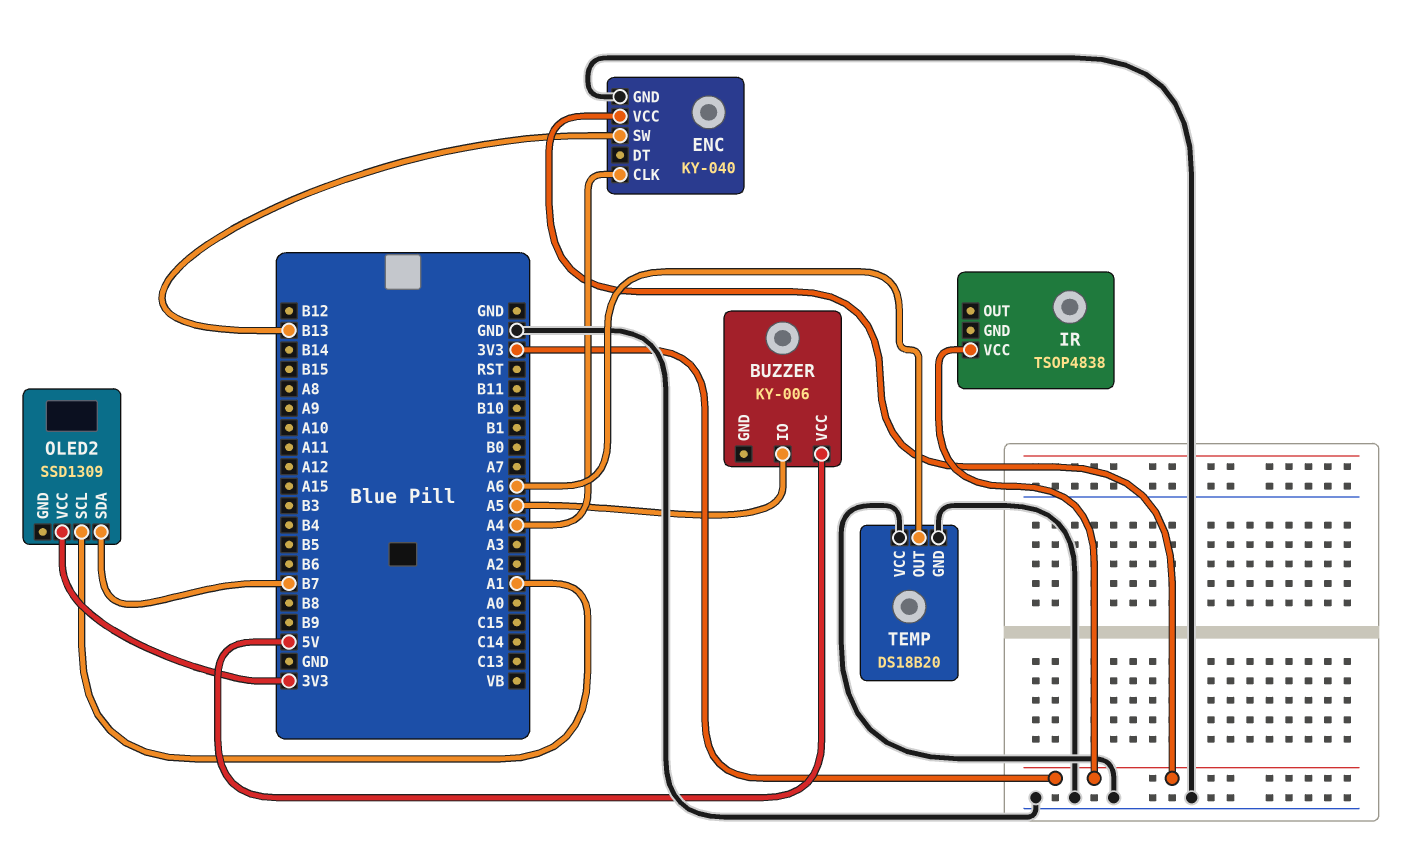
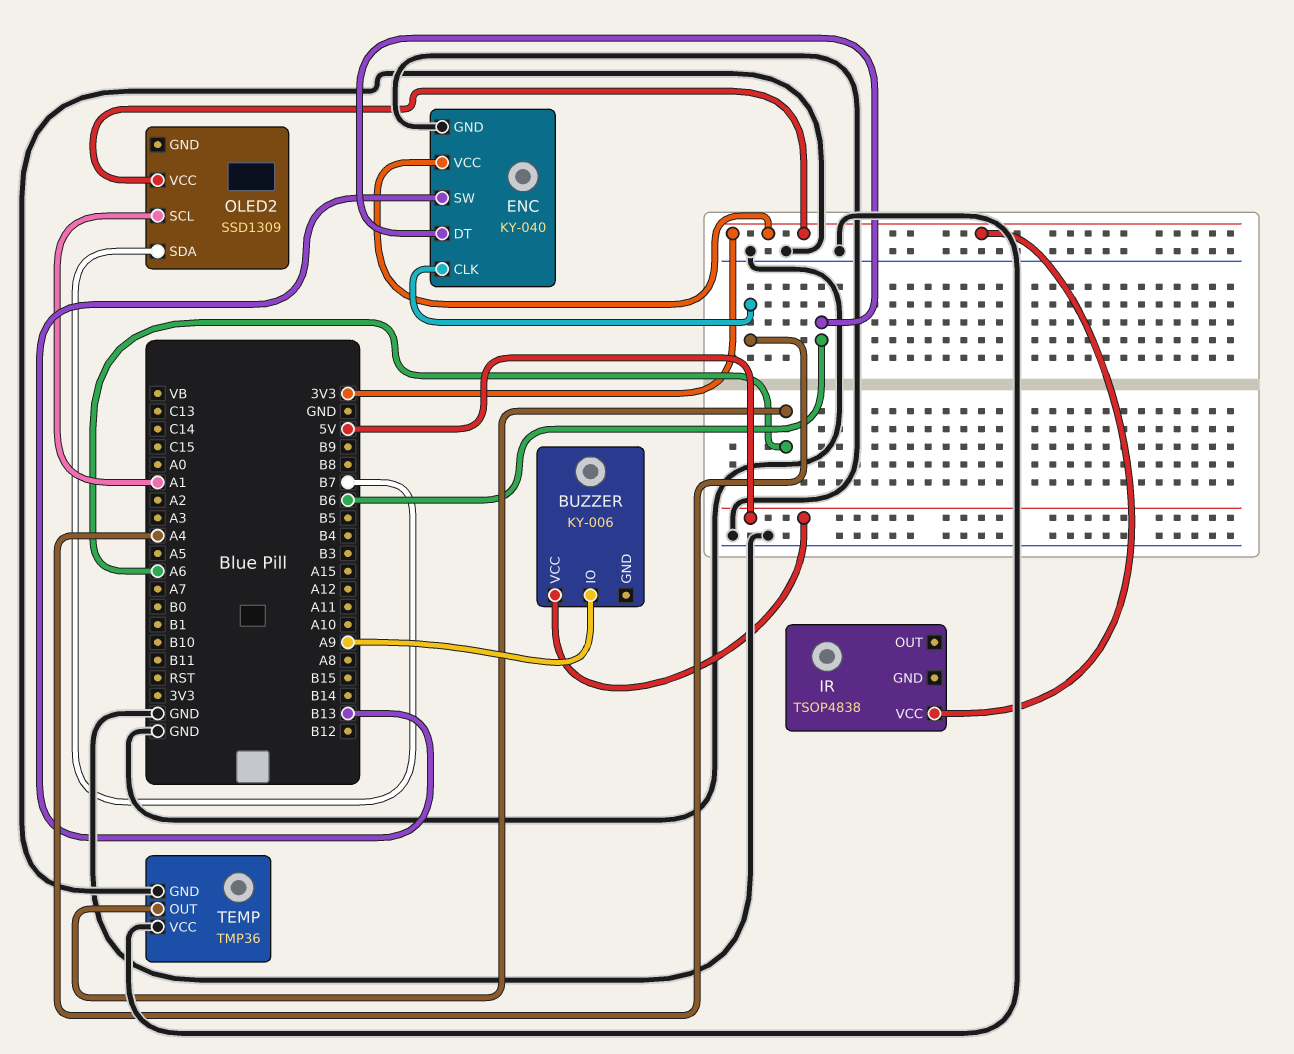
BUZZER pin IO: A5 -> A9
ENC pin DT: none -> B6
TEMP: DS18B20 -> TMP36

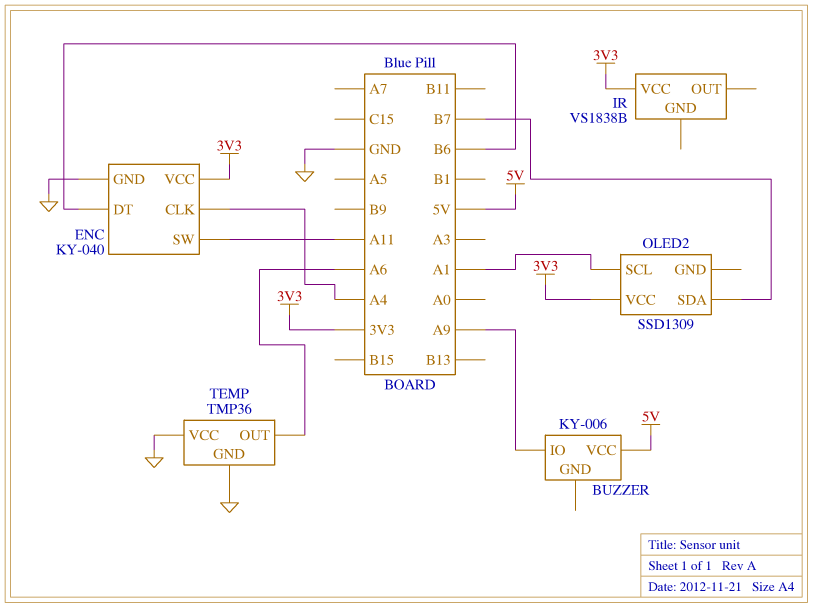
ENC pin SW: B13 -> A11
IR: TSOP4838 -> VS1838B

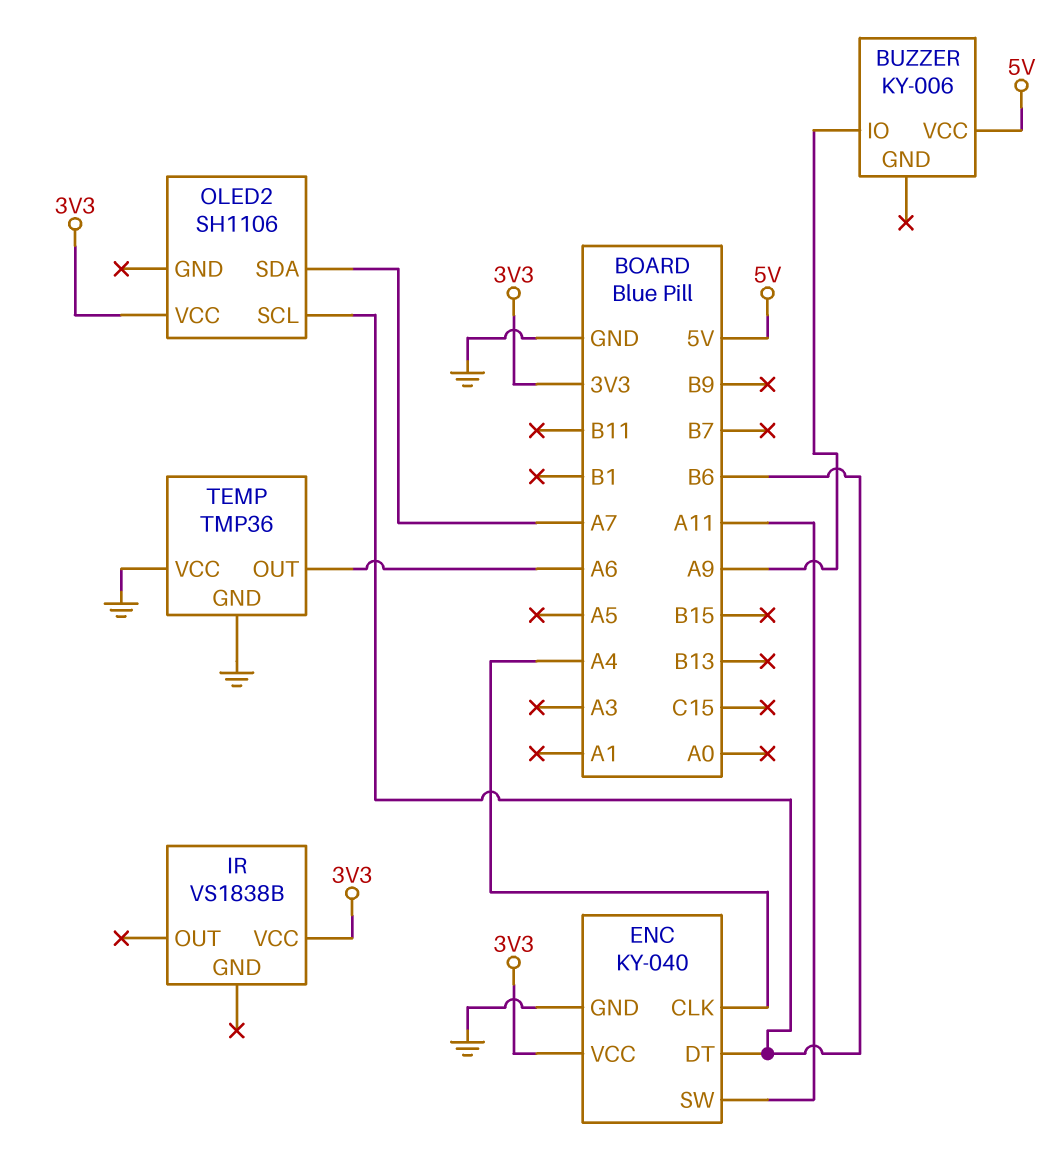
OLED2: SSD1309 -> SH1106
OLED2 pin SCL: A1 -> B6
OLED2 pin SDA: B7 -> A7

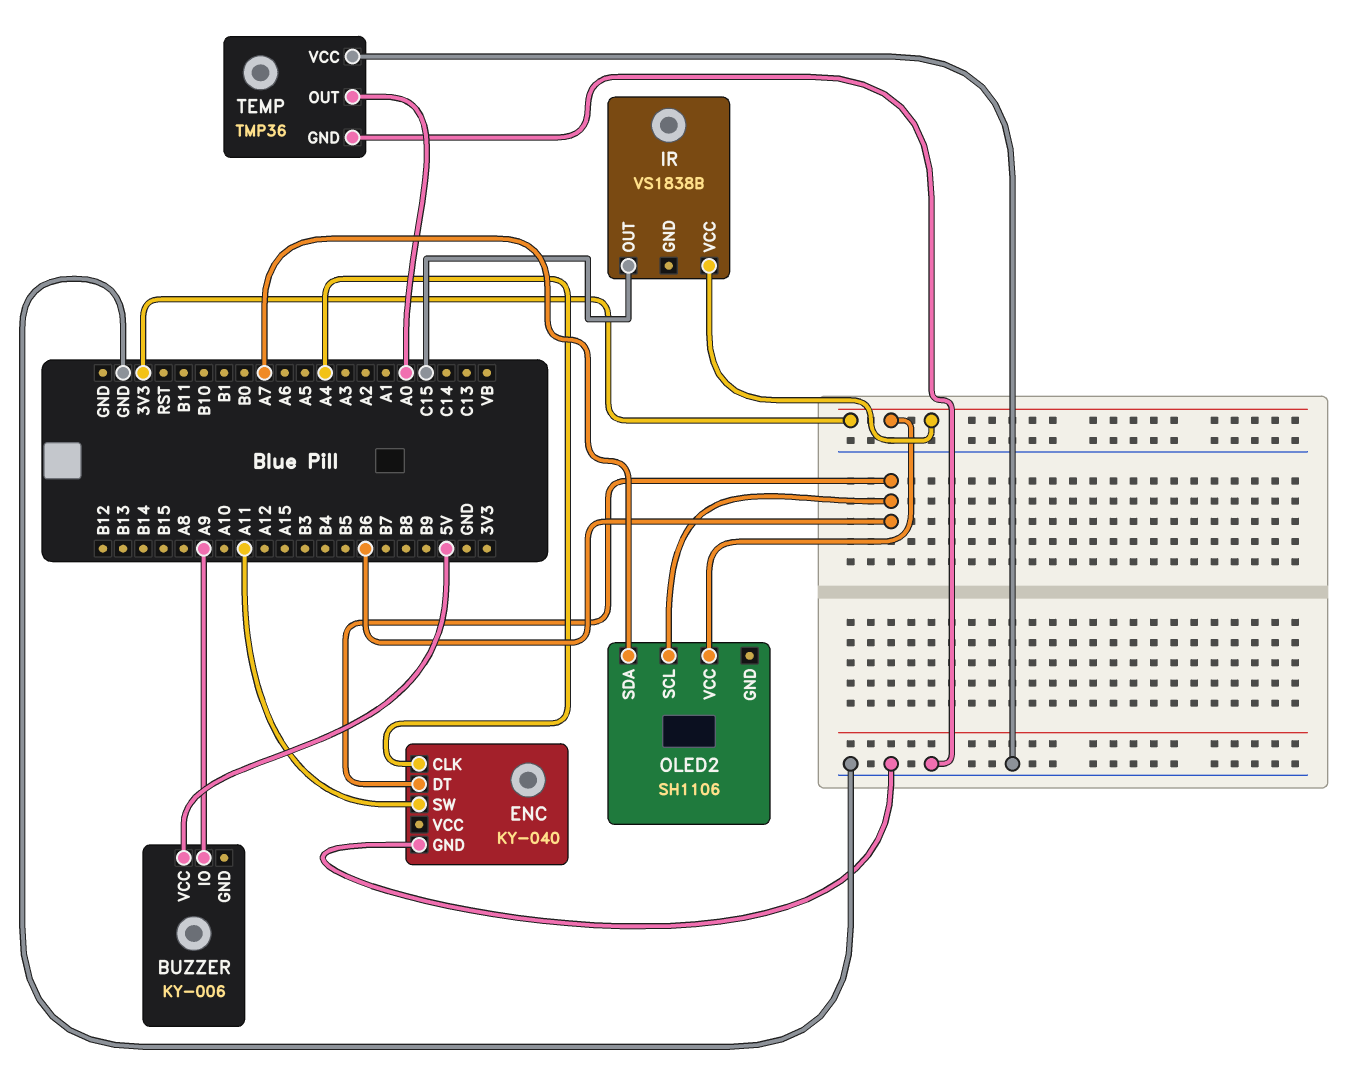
ENC pin VCC: 3V3 -> none
IR pin OUT: none -> C15
TEMP pin OUT: A6 -> A0

